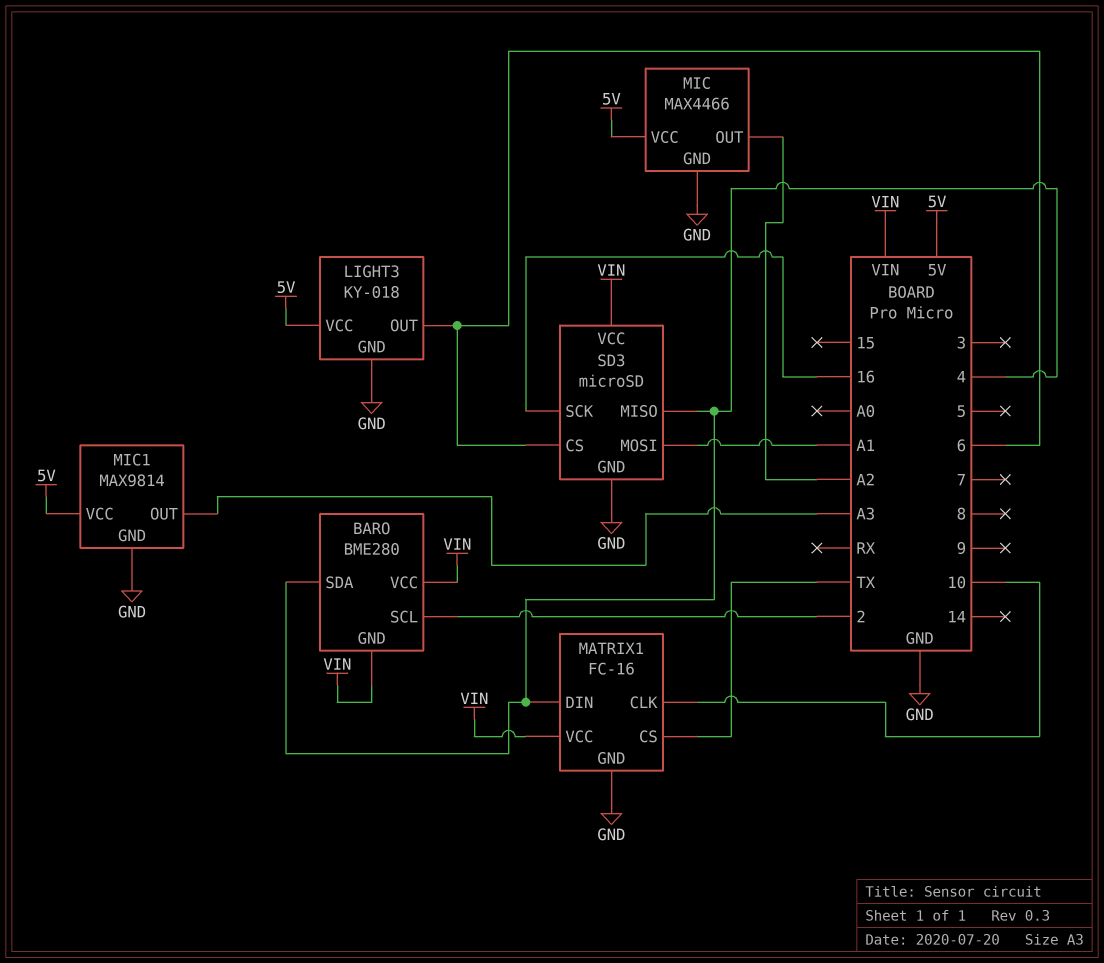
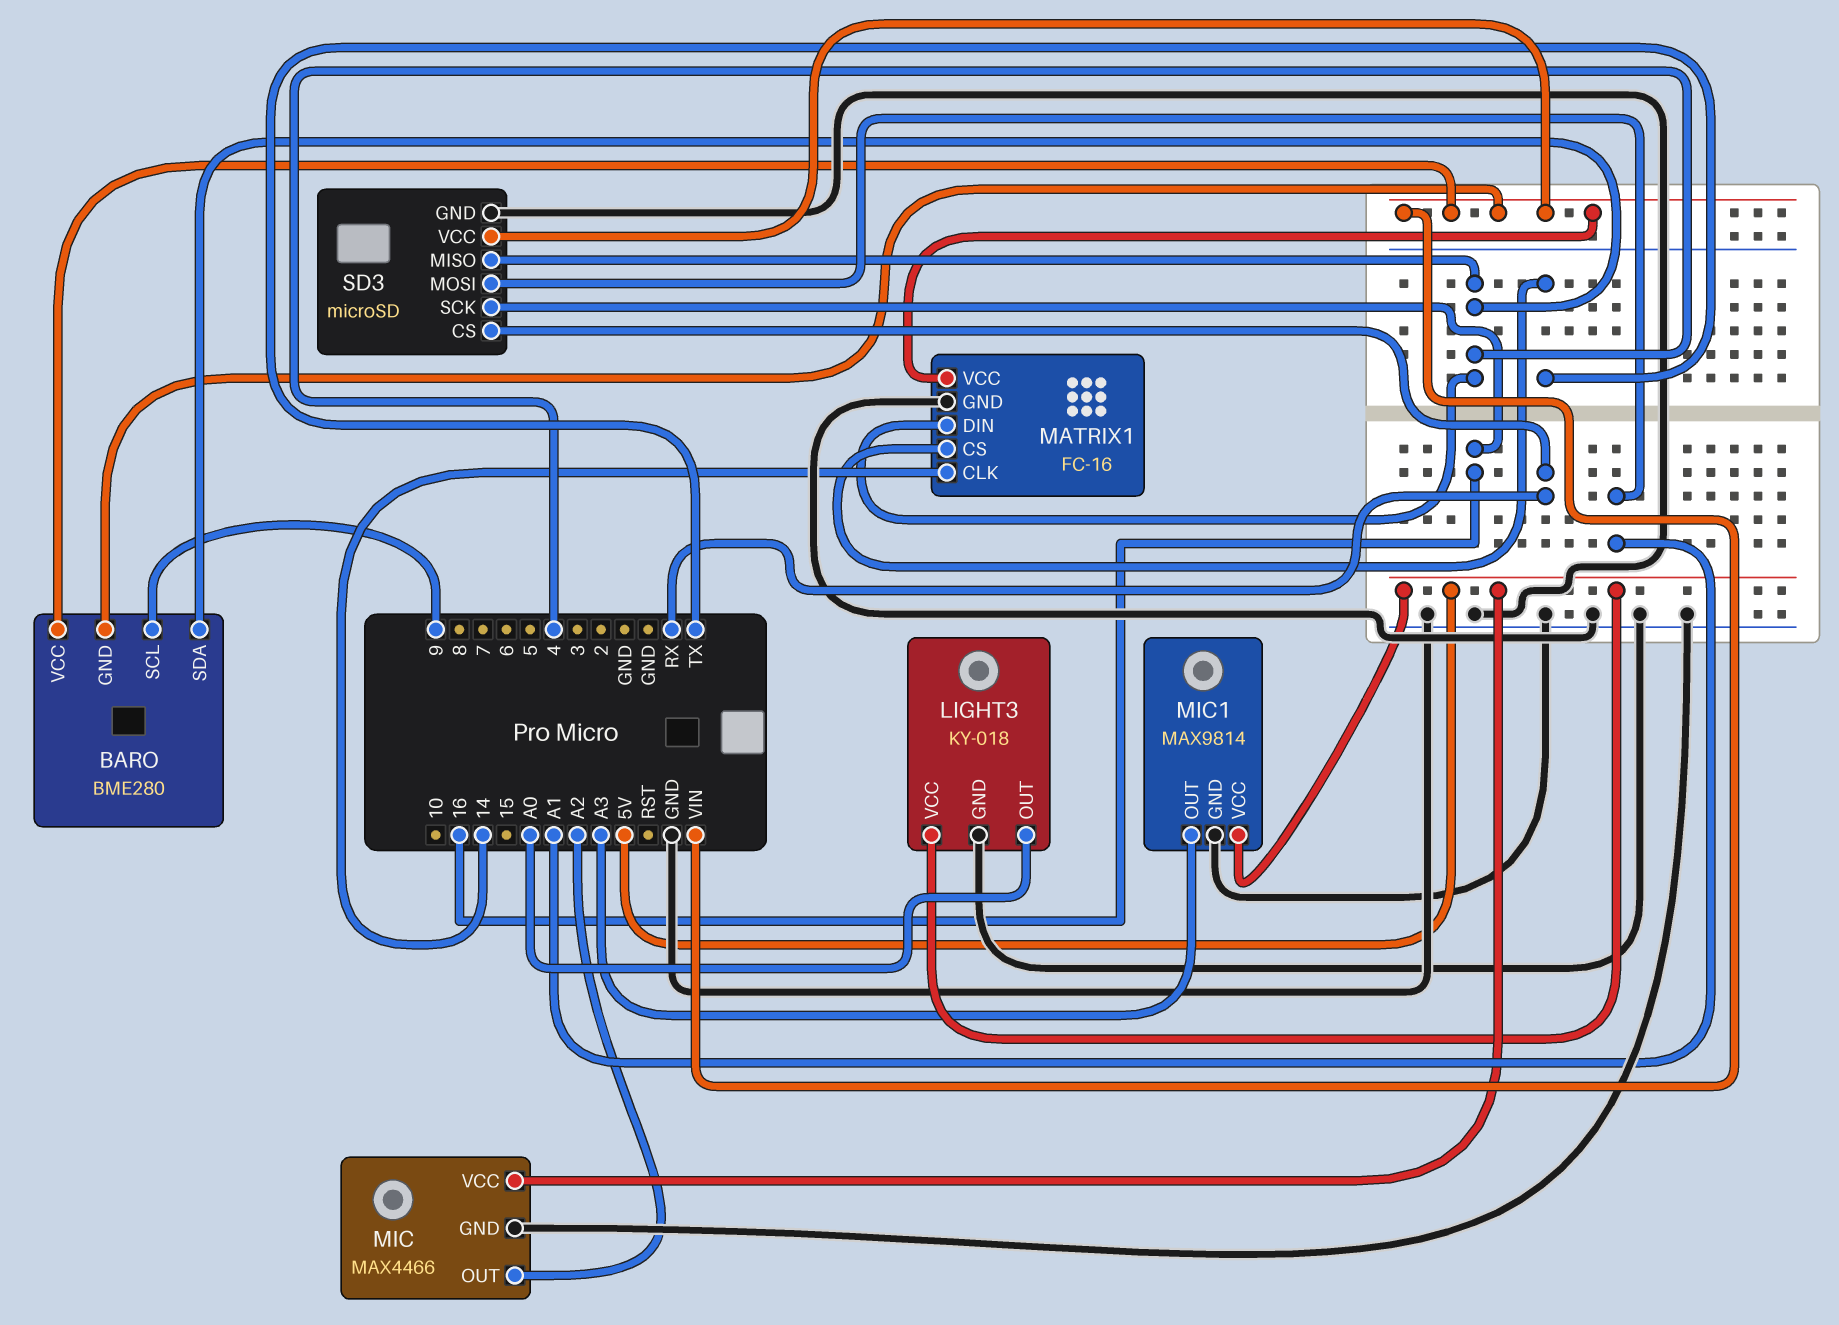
BARO pin SCL: 2 -> 9
LIGHT3 pin OUT: 6 -> A0
MATRIX1 pin CLK: 10 -> 14
SD3 pin CS: 6 -> RX

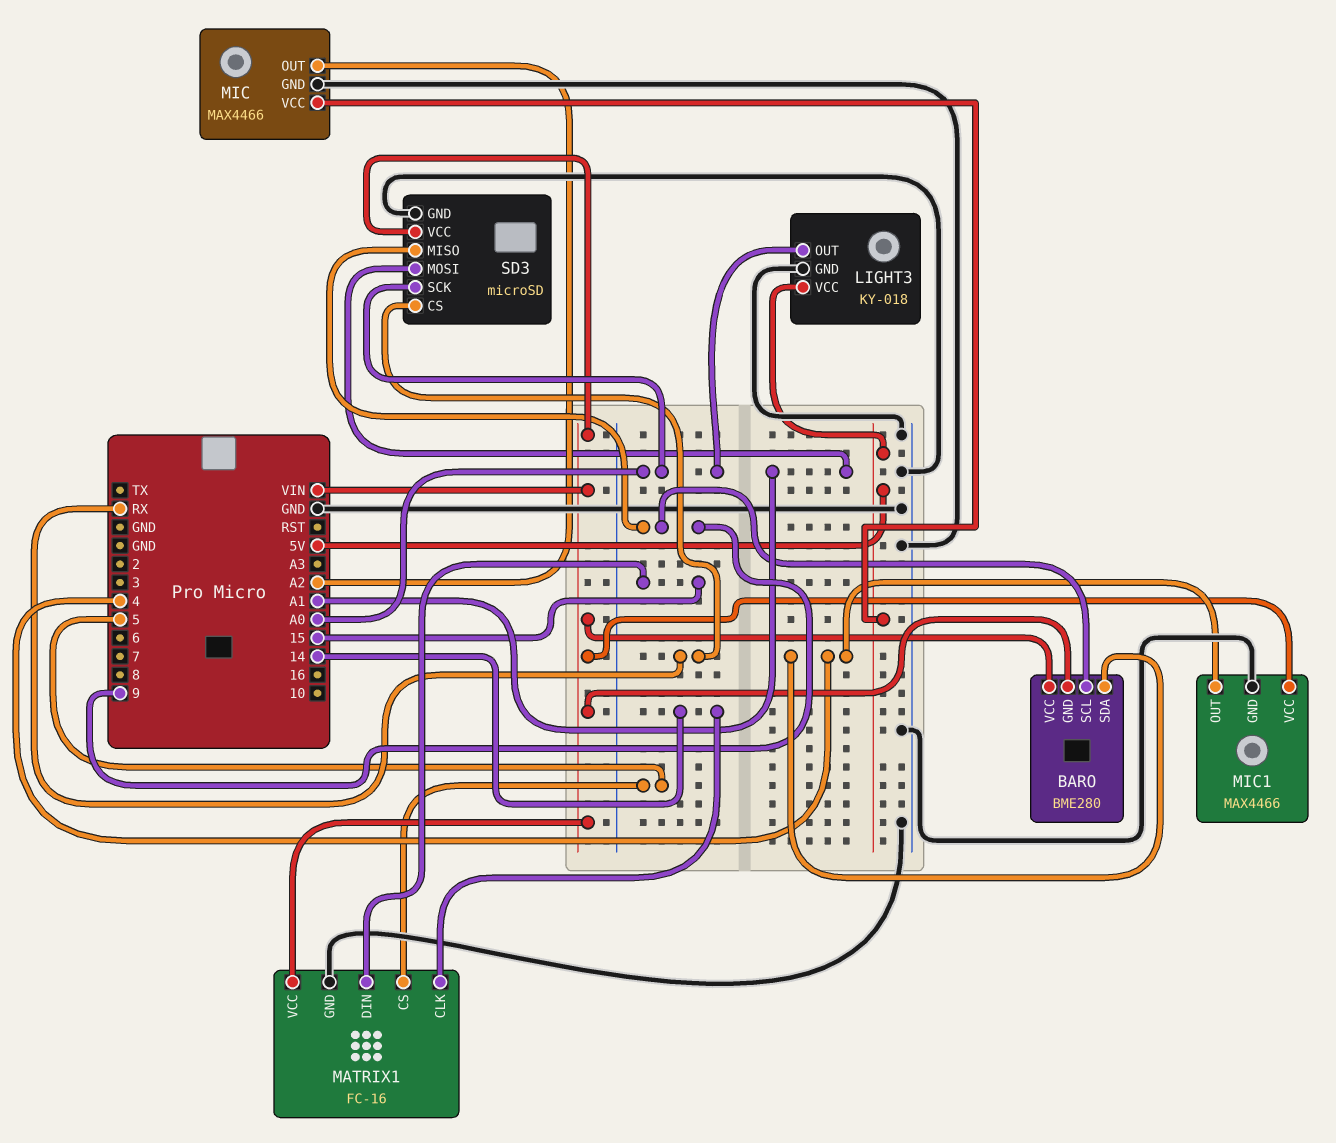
MATRIX1 pin CS: TX -> 5
MATRIX1 pin DIN: 4 -> 15
MIC1: MAX9814 -> MAX4466
MIC1 pin OUT: A3 -> 4
MIC1 pin VCC: 5V -> VIN
SD3 pin MISO: 4 -> 9
SD3 pin SCK: 16 -> A0

